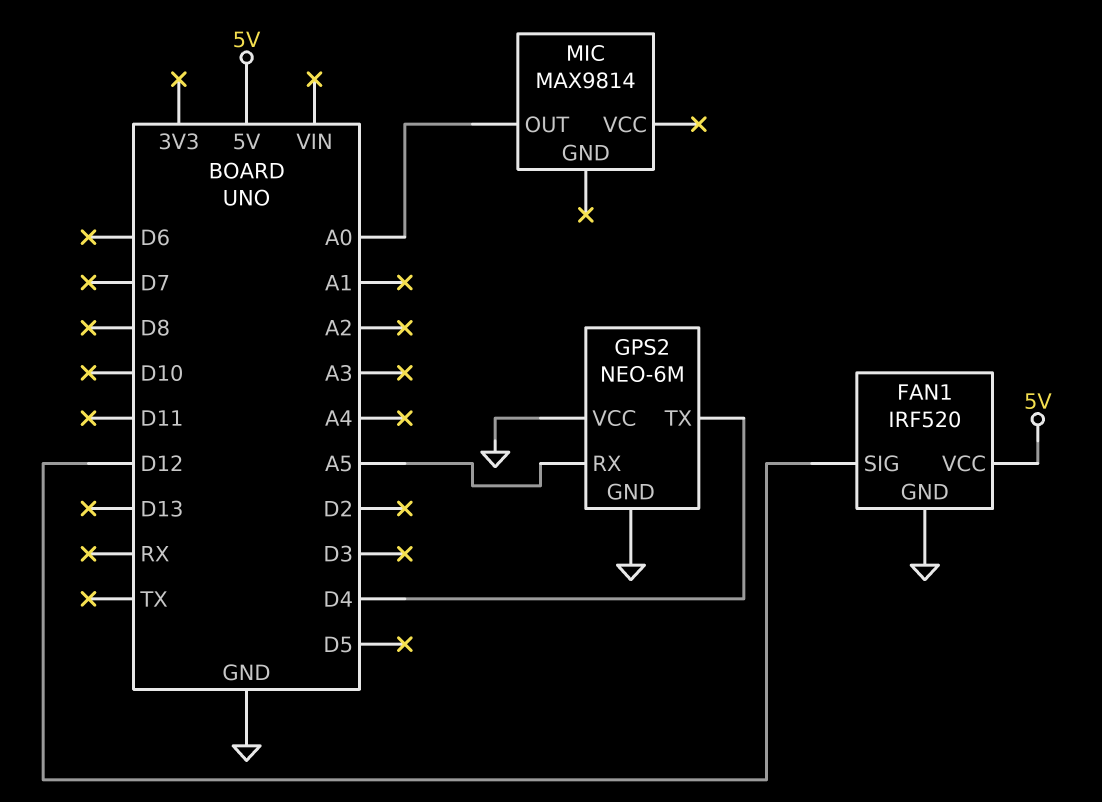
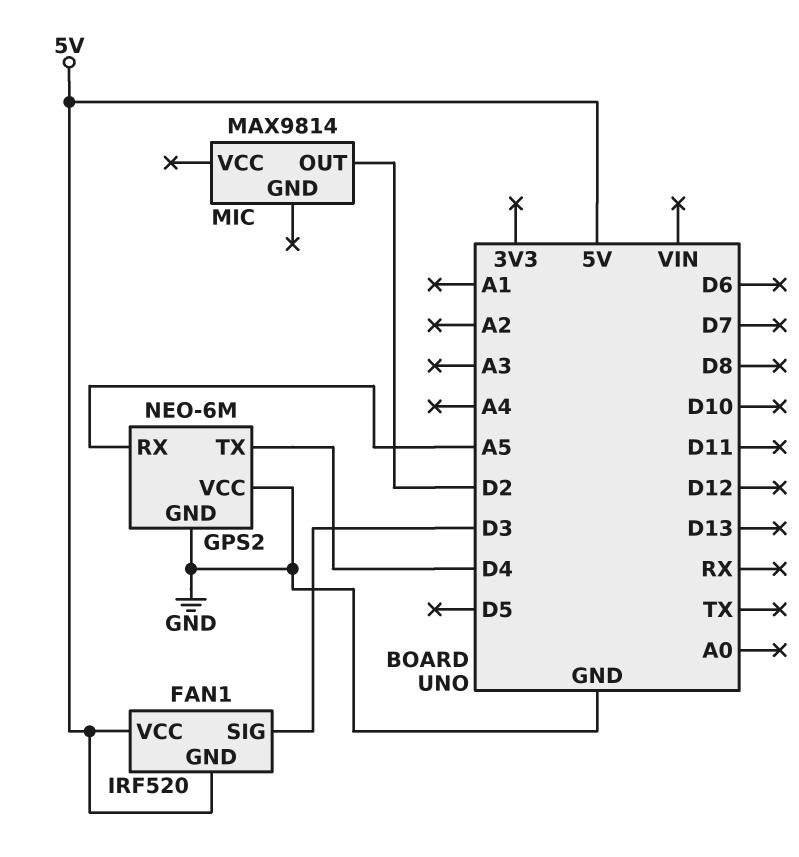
FAN1 pin GND: GND -> 5V
FAN1 pin SIG: D12 -> D3
MIC pin OUT: A0 -> D2

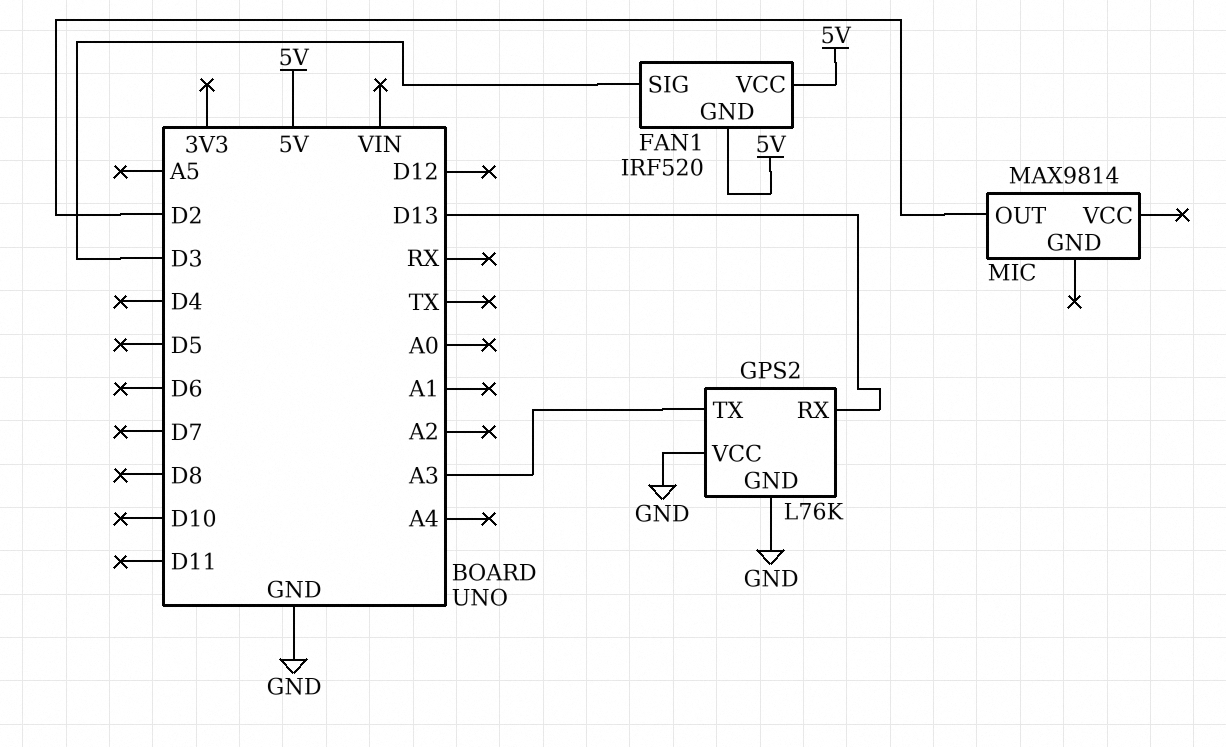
GPS2: NEO-6M -> L76K
GPS2 pin RX: A5 -> D13
GPS2 pin TX: D4 -> A3

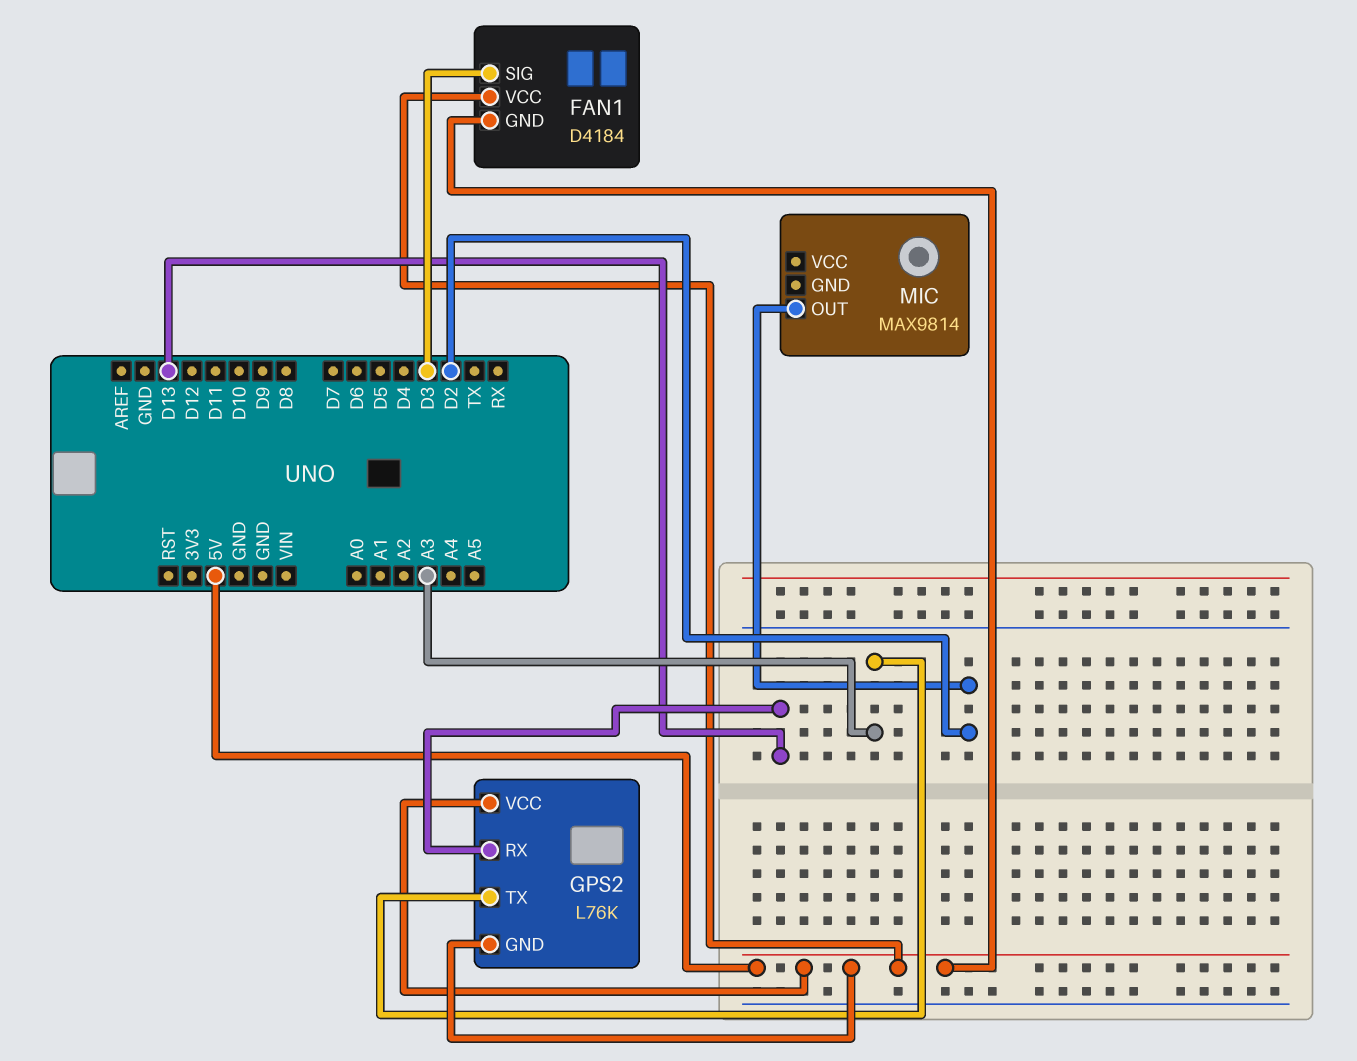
FAN1: IRF520 -> D4184
GPS2 pin GND: GND -> 5V
GPS2 pin VCC: GND -> 5V

